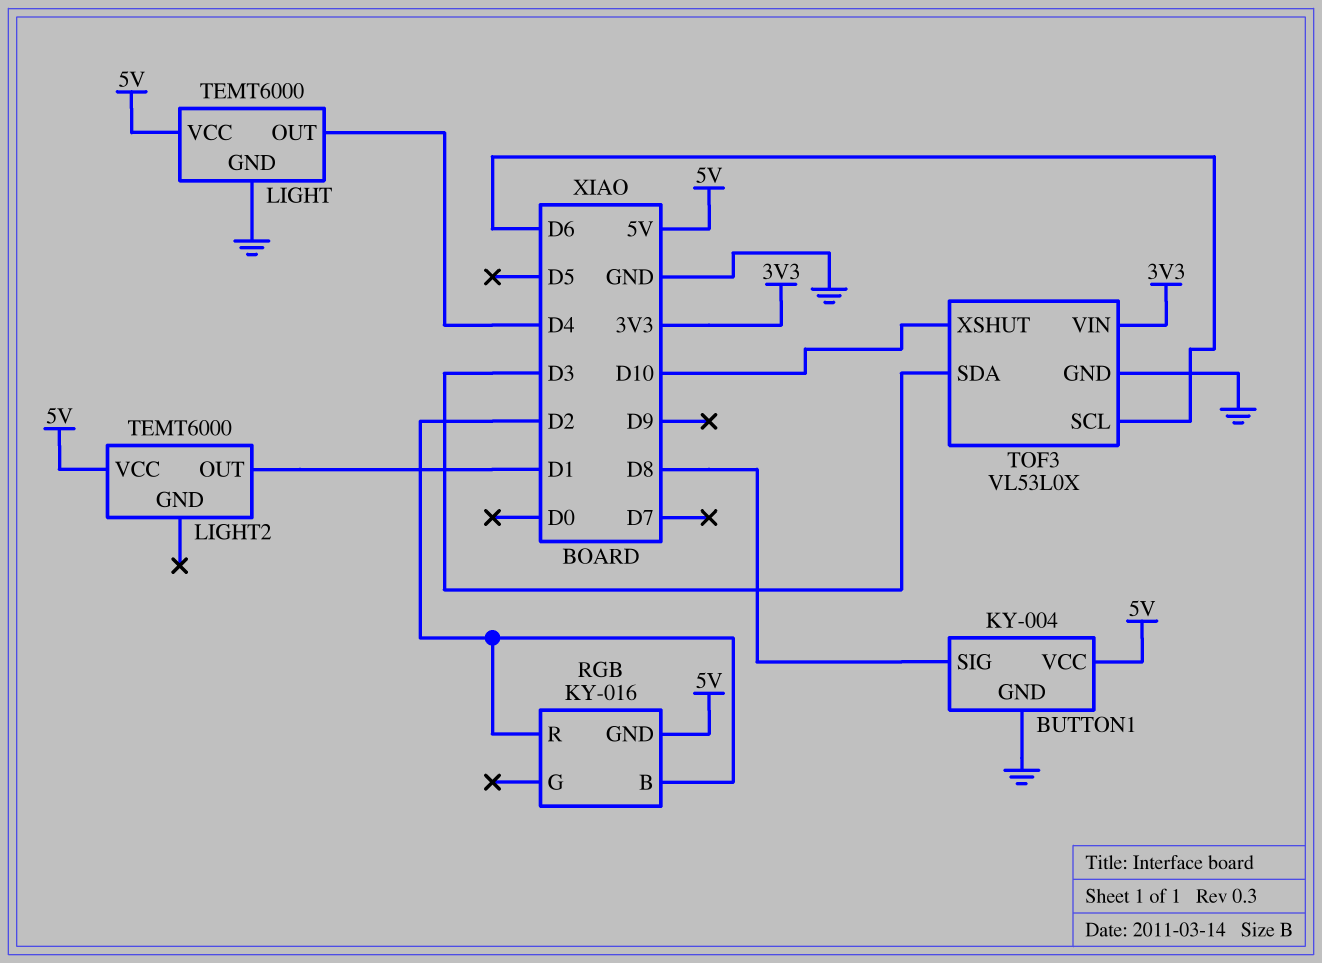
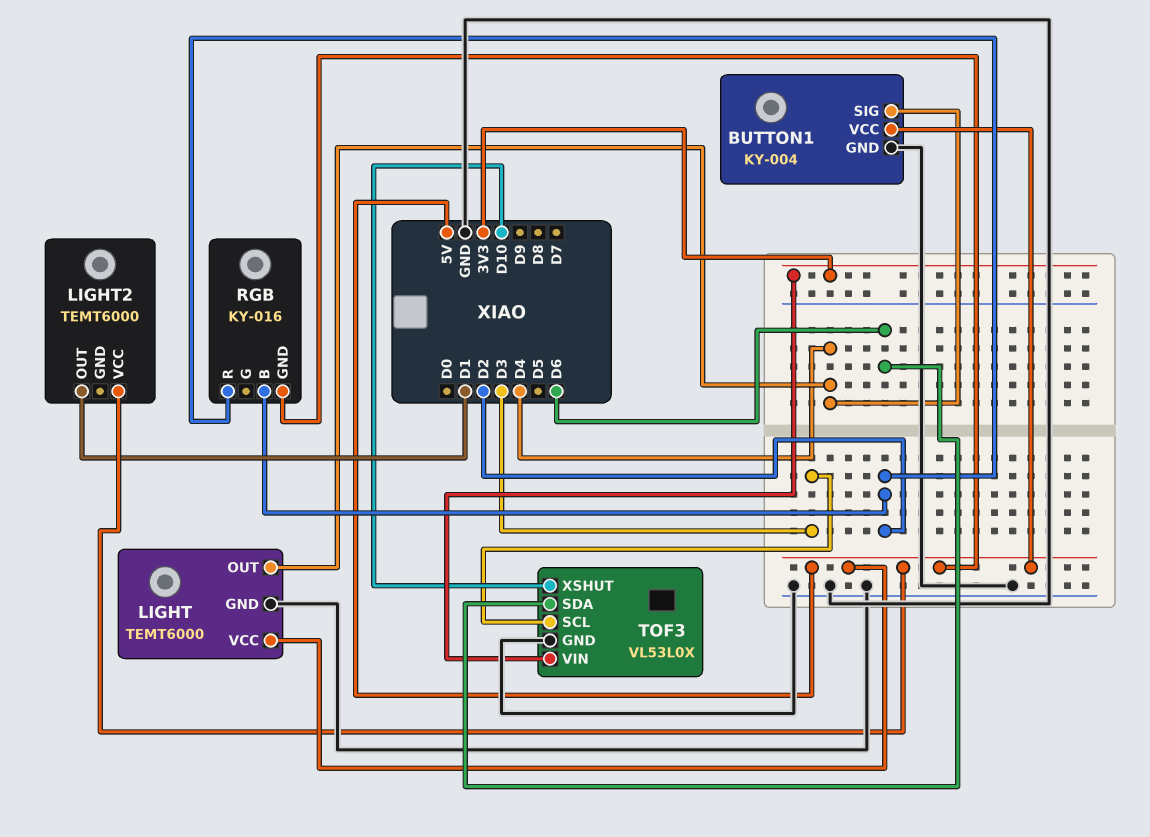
BUTTON1 pin SIG: D8 -> D4
TOF3 pin SCL: D6 -> D3
TOF3 pin SDA: D3 -> D6

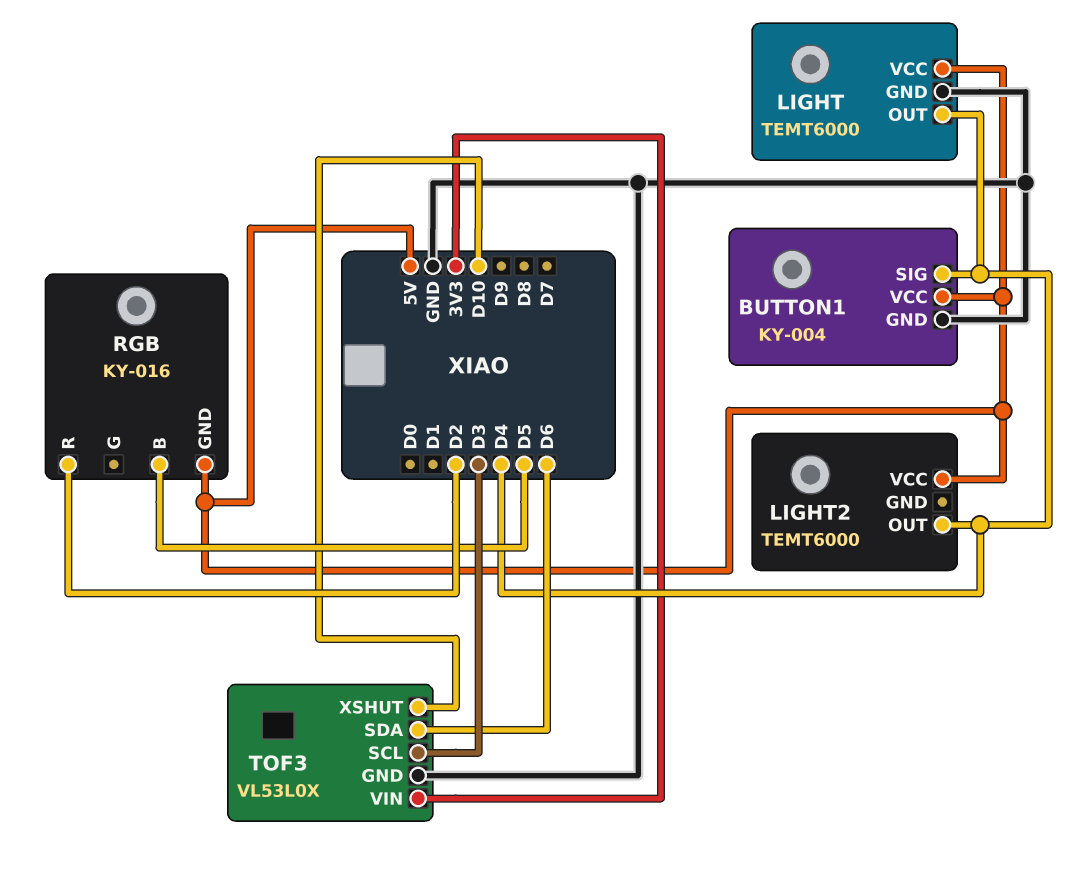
LIGHT2 pin OUT: D1 -> D4
RGB pin B: D2 -> D5

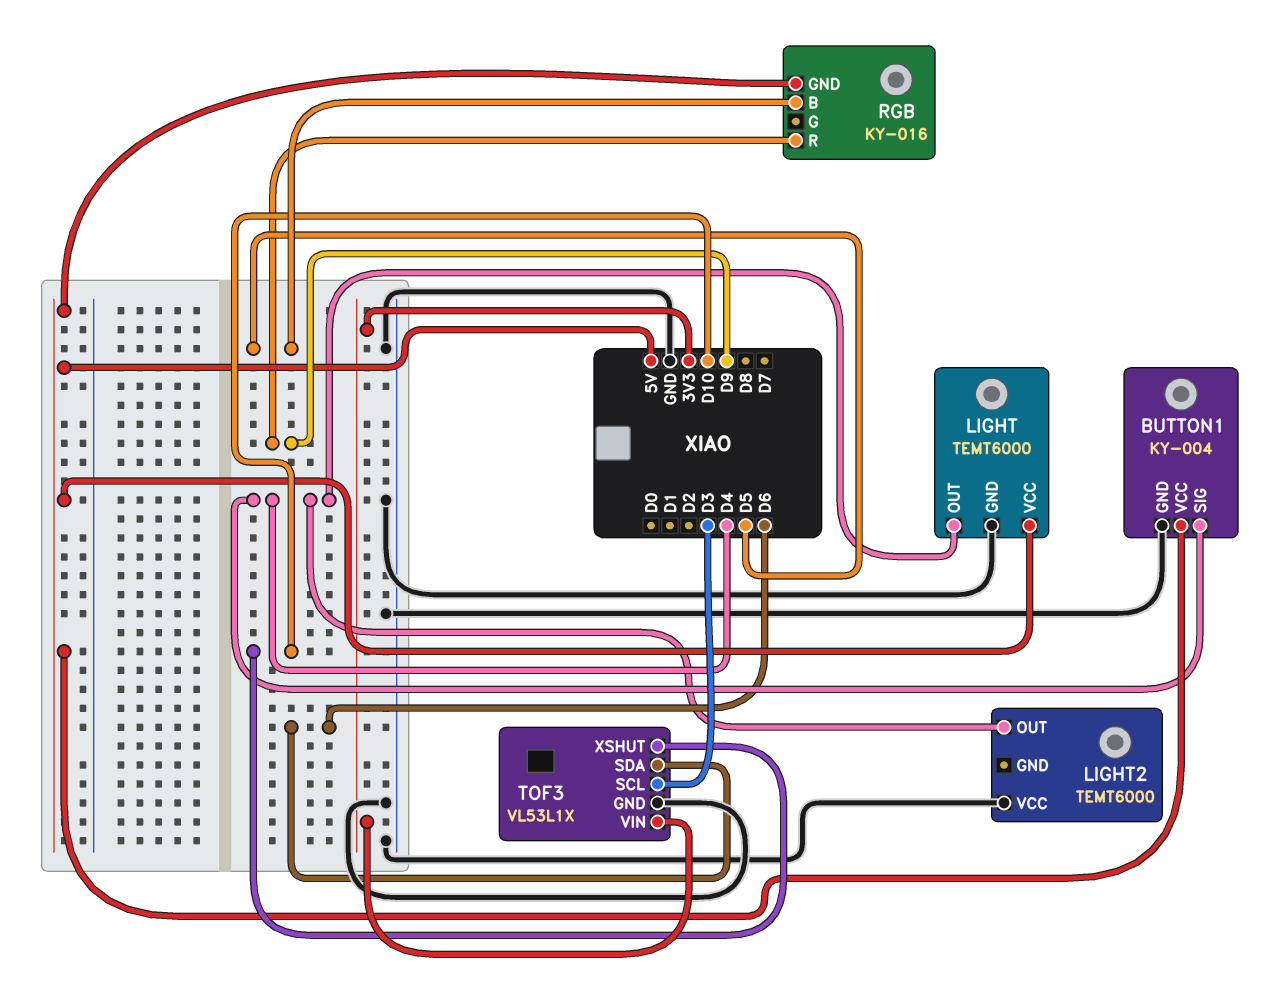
LIGHT2 pin VCC: 5V -> GND
RGB pin R: D2 -> D9
TOF3: VL53L0X -> VL53L1X

